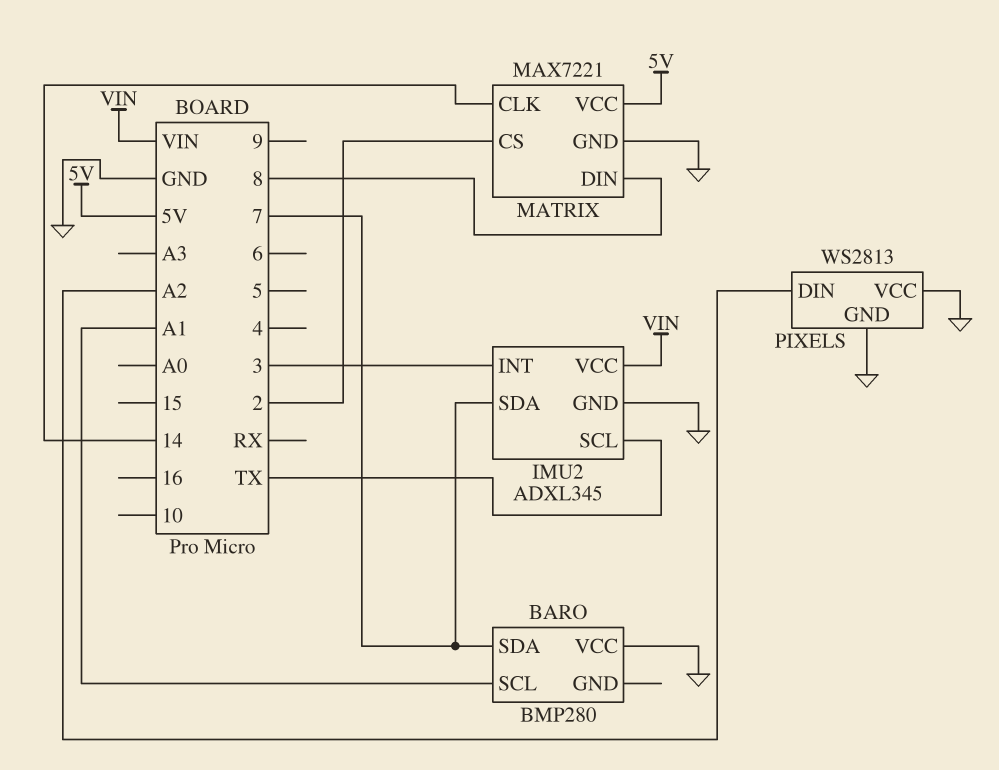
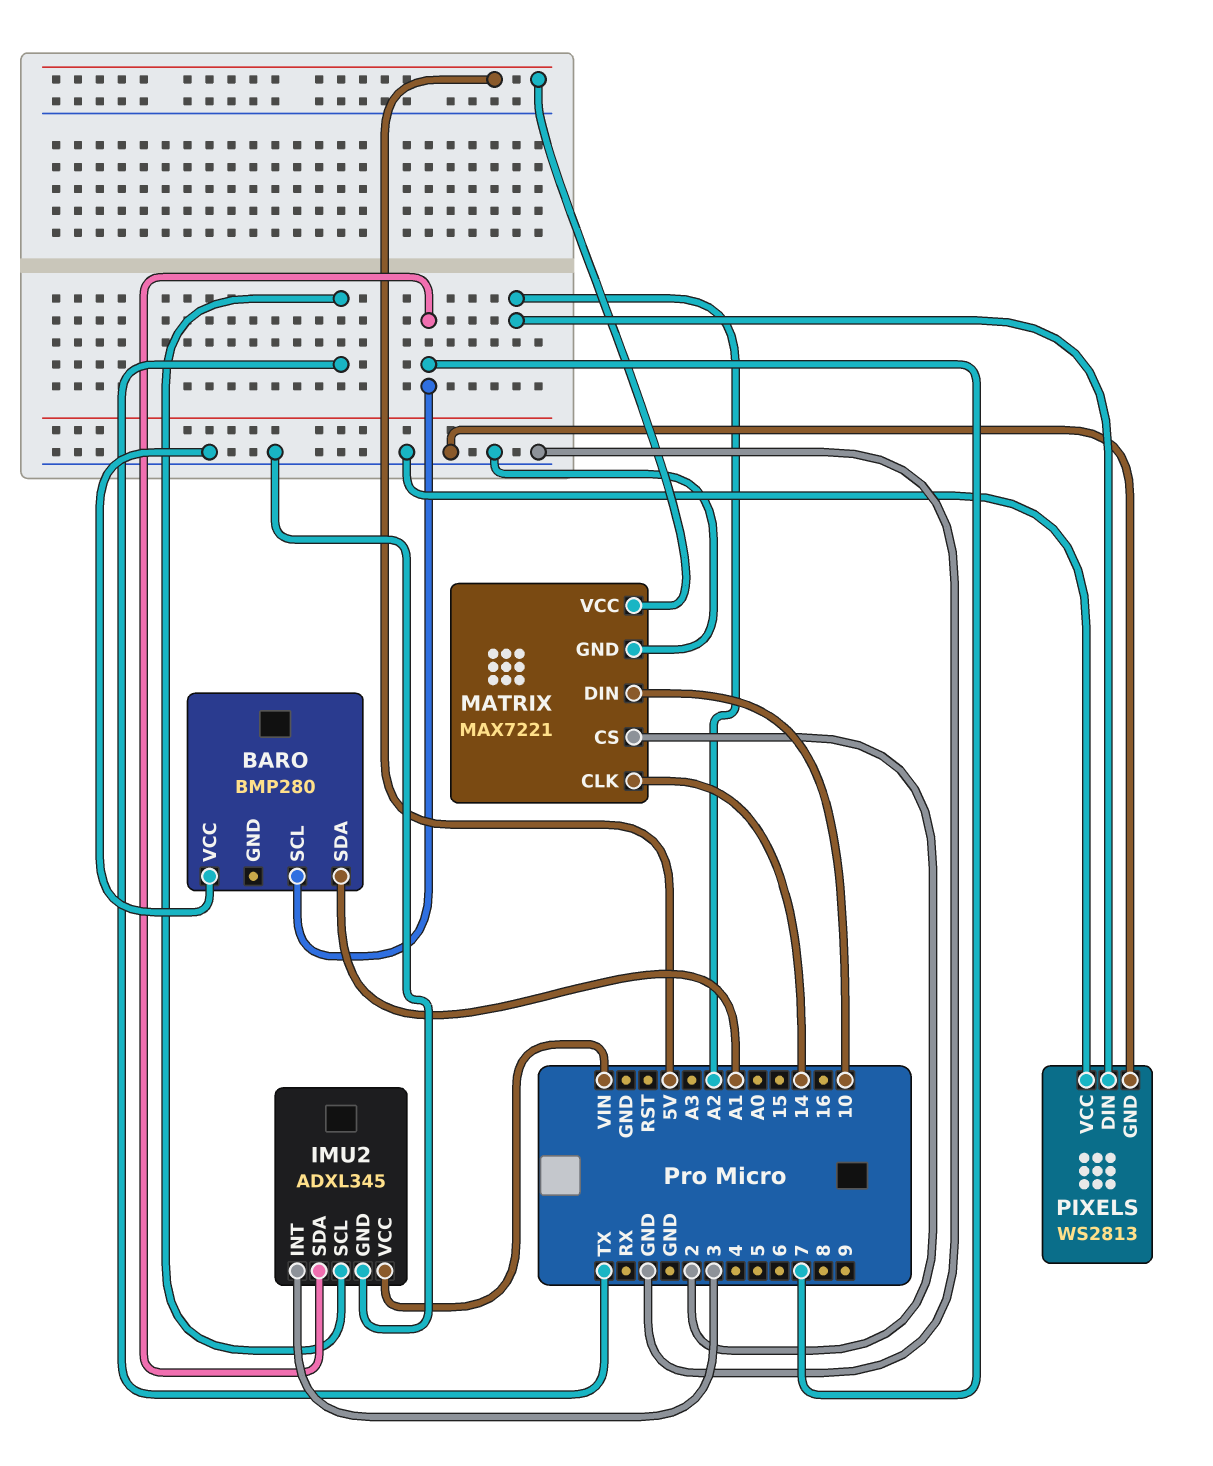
BARO pin SCL: A1 -> 7
BARO pin SDA: 7 -> A1
MATRIX pin DIN: 8 -> 10

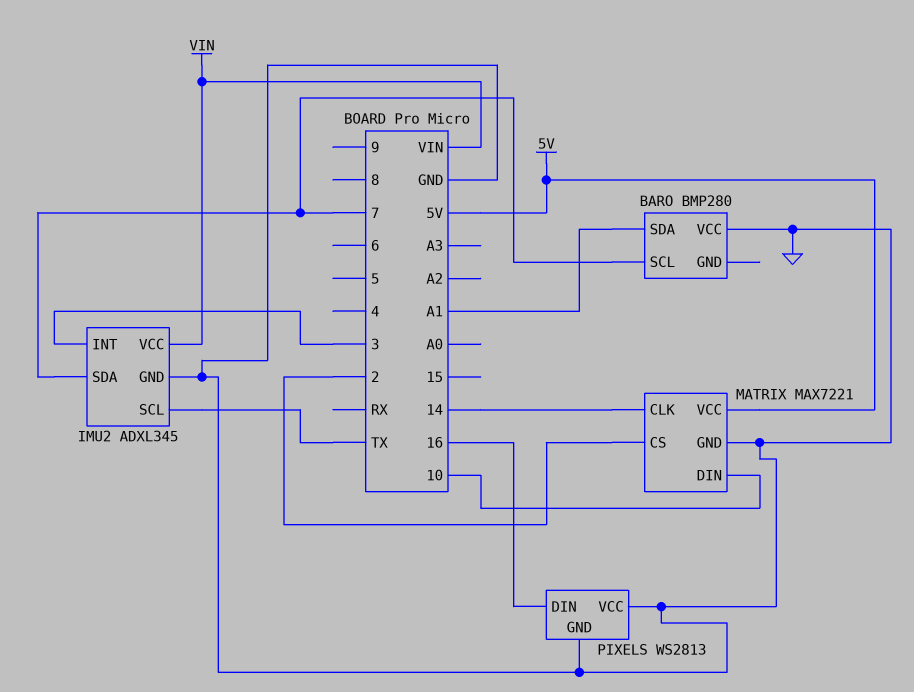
PIXELS pin DIN: A2 -> 16

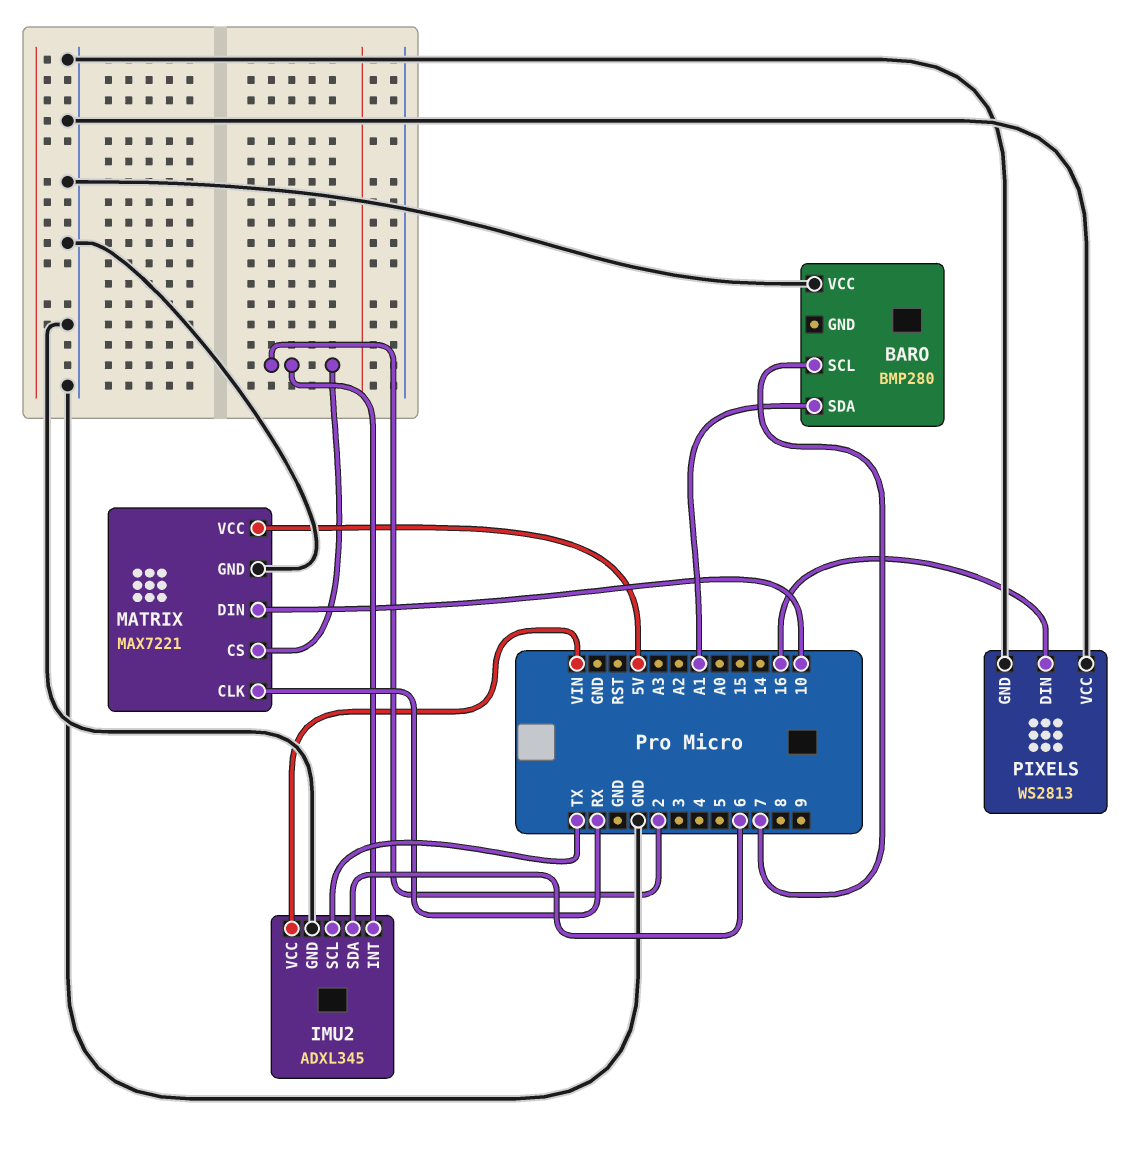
IMU2 pin INT: 3 -> 2
IMU2 pin SDA: 7 -> 6
MATRIX pin CLK: 14 -> RX

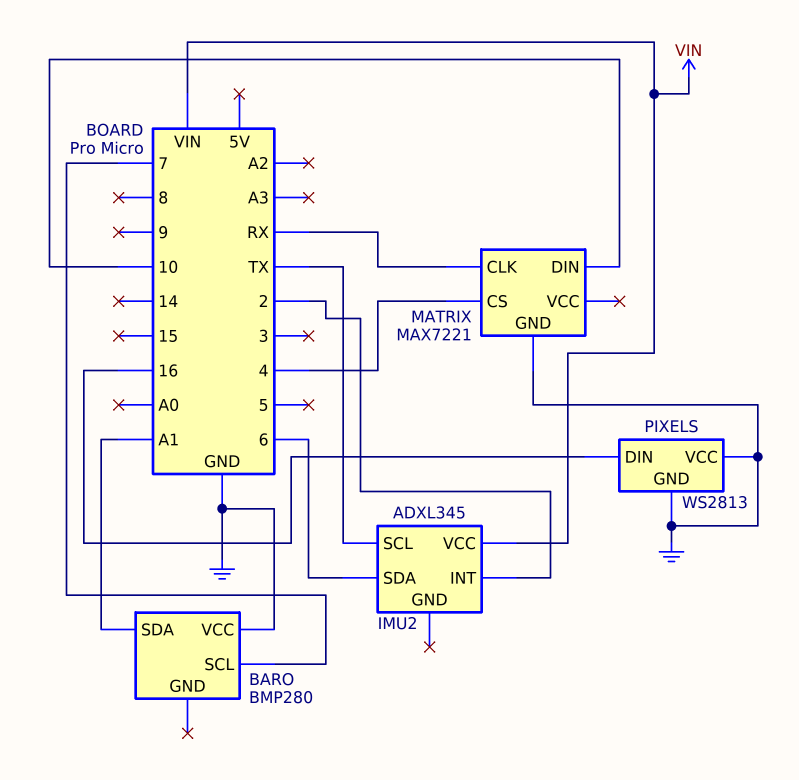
IMU2 pin GND: GND -> none
MATRIX pin CS: 2 -> 4
MATRIX pin VCC: 5V -> none

